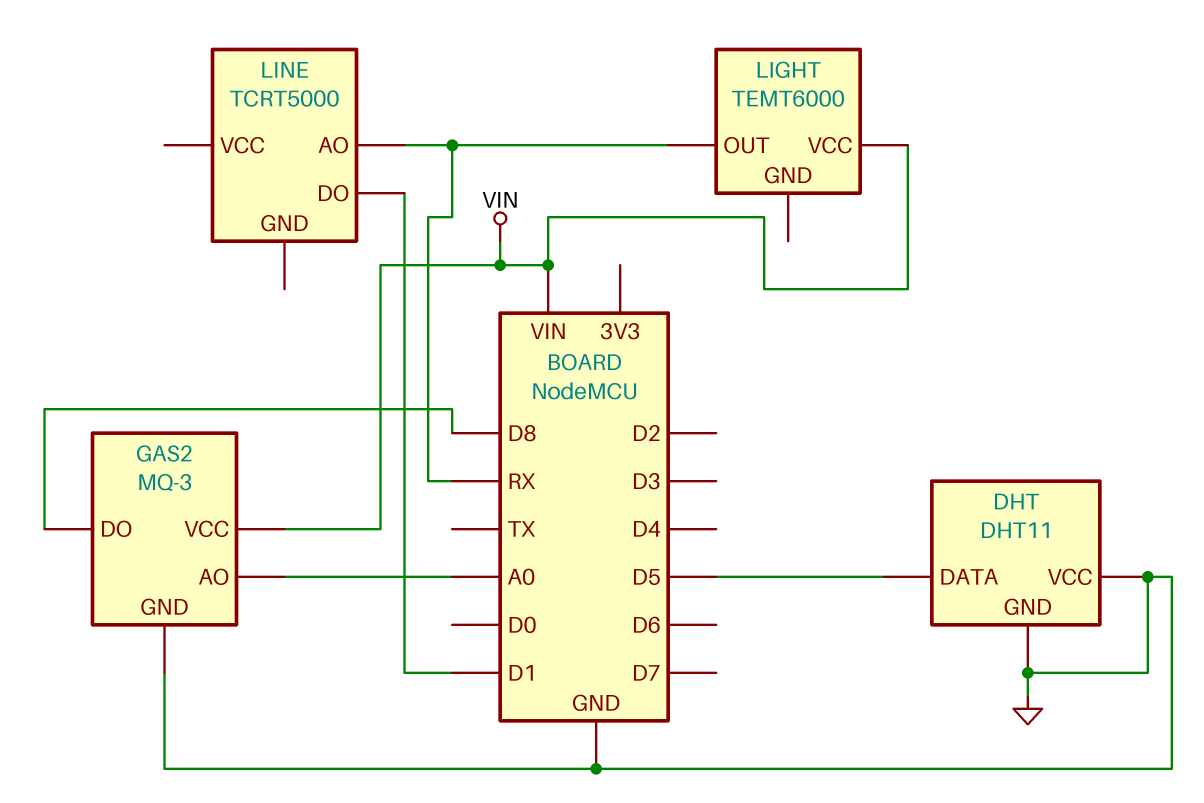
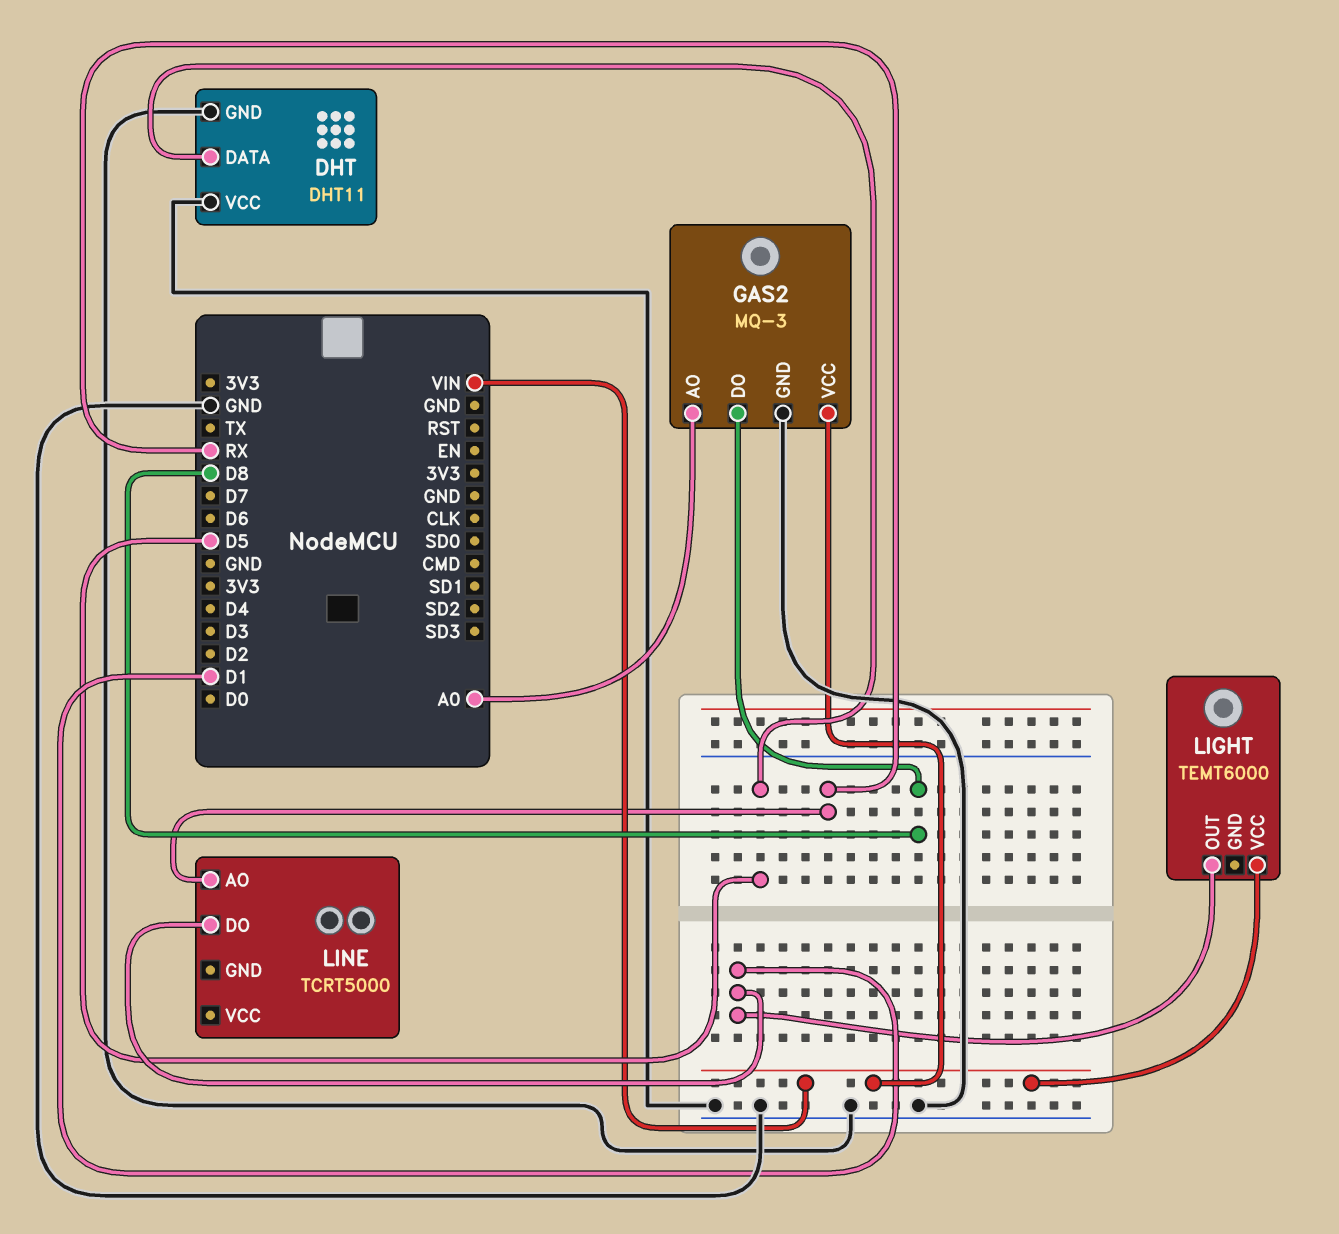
LIGHT pin OUT: RX -> D1

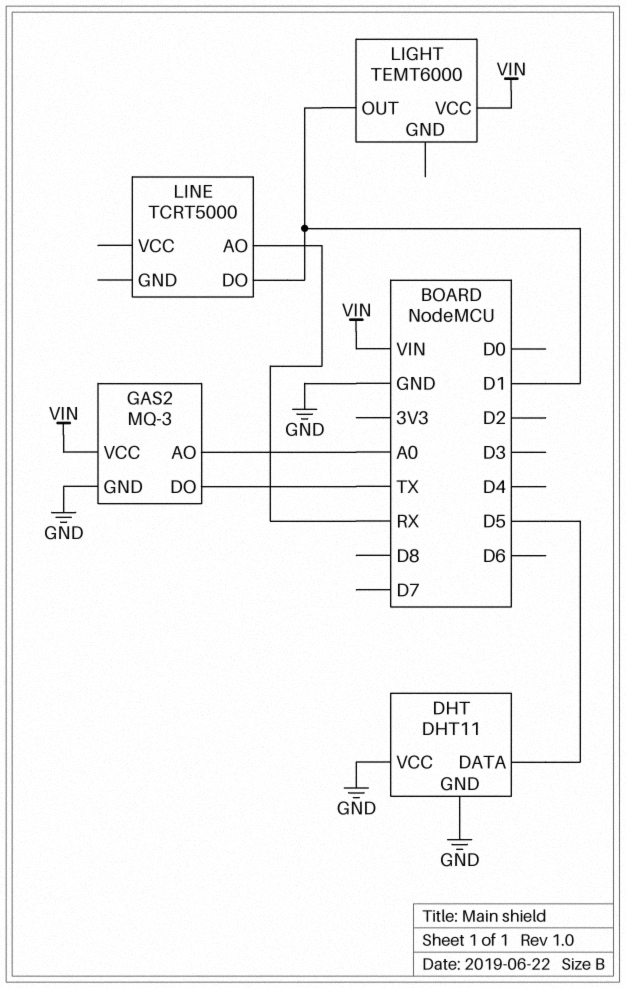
GAS2 pin DO: D8 -> TX

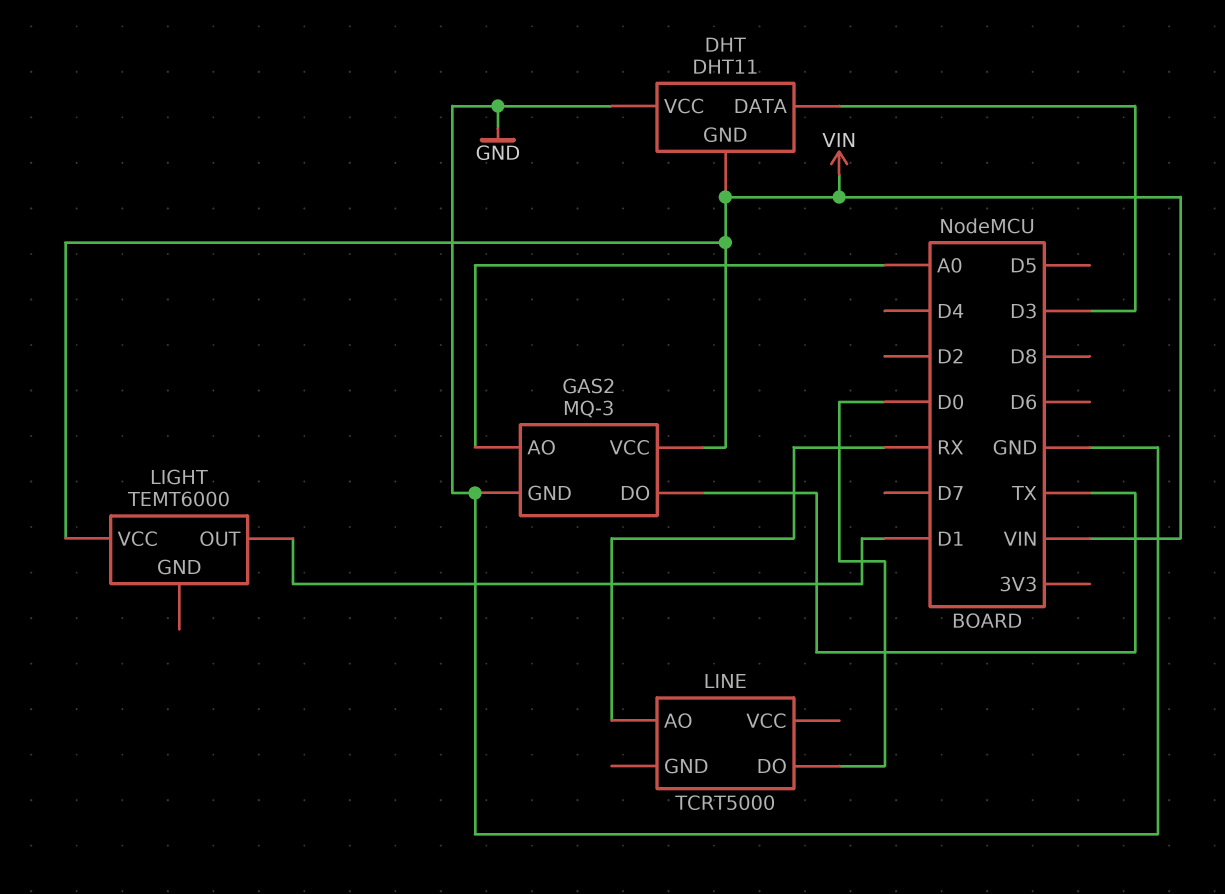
DHT pin DATA: D5 -> D3
DHT pin GND: GND -> VIN
LINE pin DO: D1 -> D0

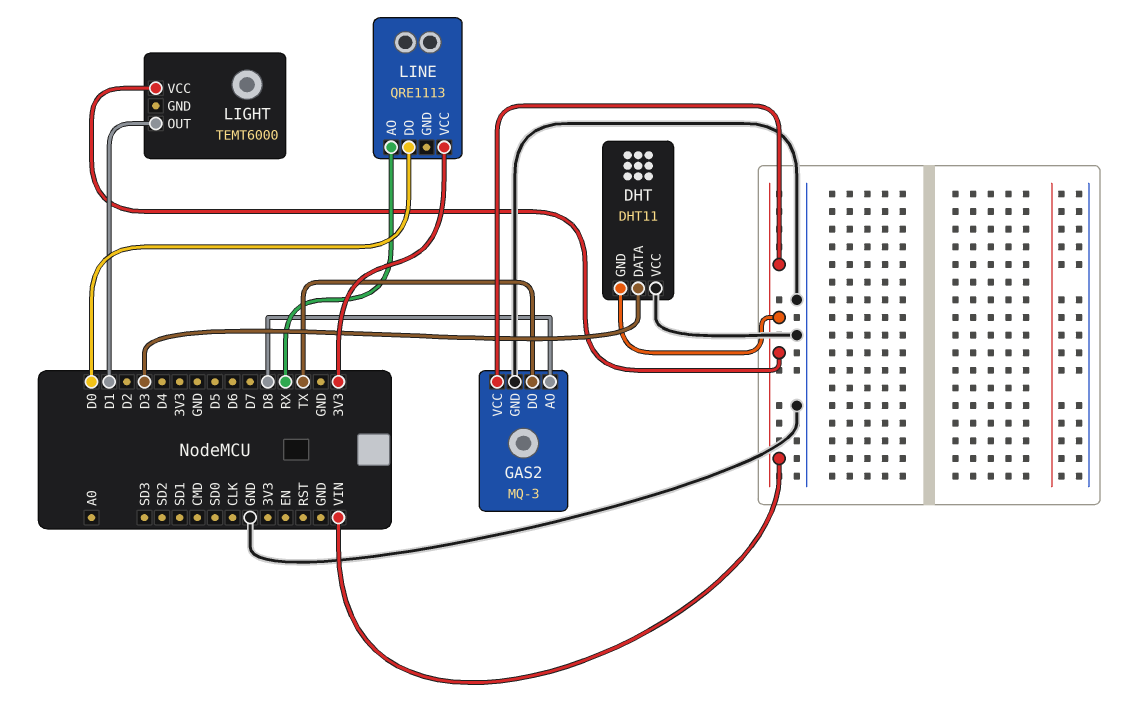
GAS2 pin AO: A0 -> D8
LINE: TCRT5000 -> QRE1113
LINE pin VCC: none -> 3V3

